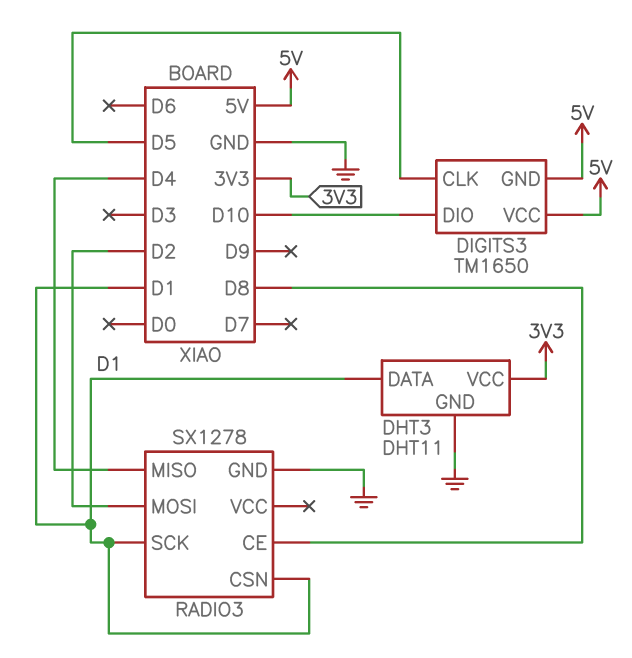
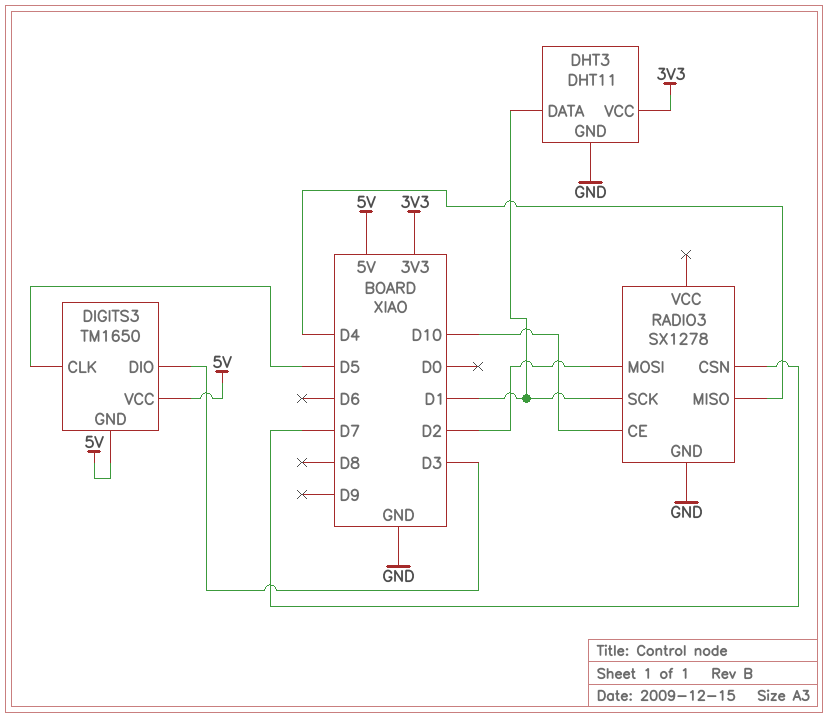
DIGITS3 pin DIO: D10 -> D3
RADIO3 pin CE: D8 -> D10
RADIO3 pin CSN: D1 -> D7

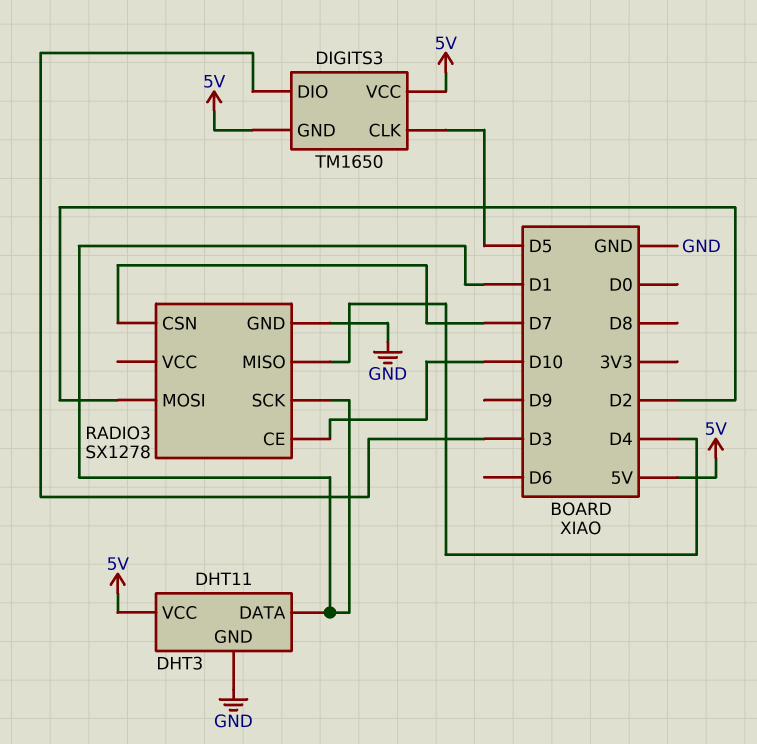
DHT3 pin VCC: 3V3 -> 5V

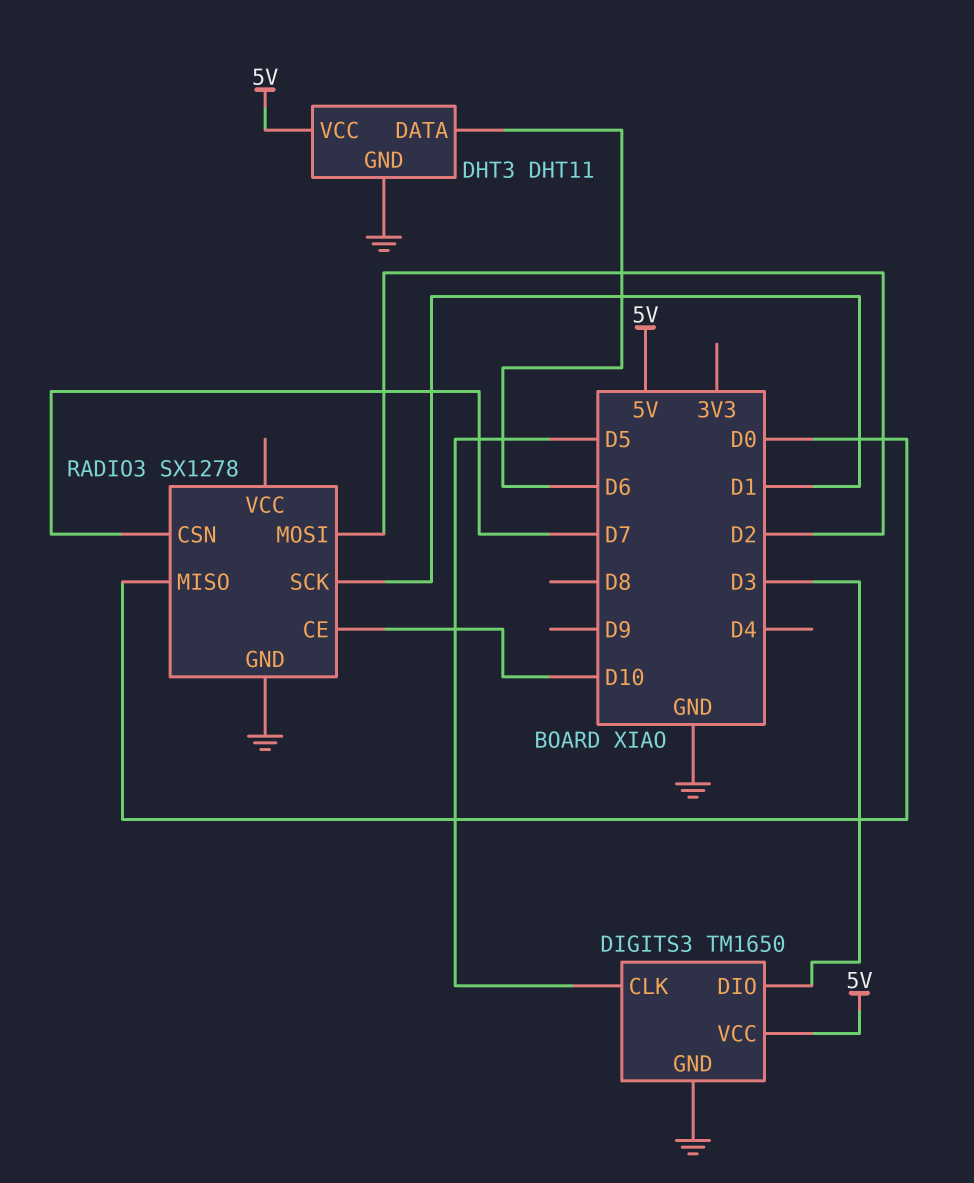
DHT3 pin DATA: D1 -> D6
DIGITS3 pin GND: 5V -> GND
RADIO3 pin MISO: D4 -> D0

